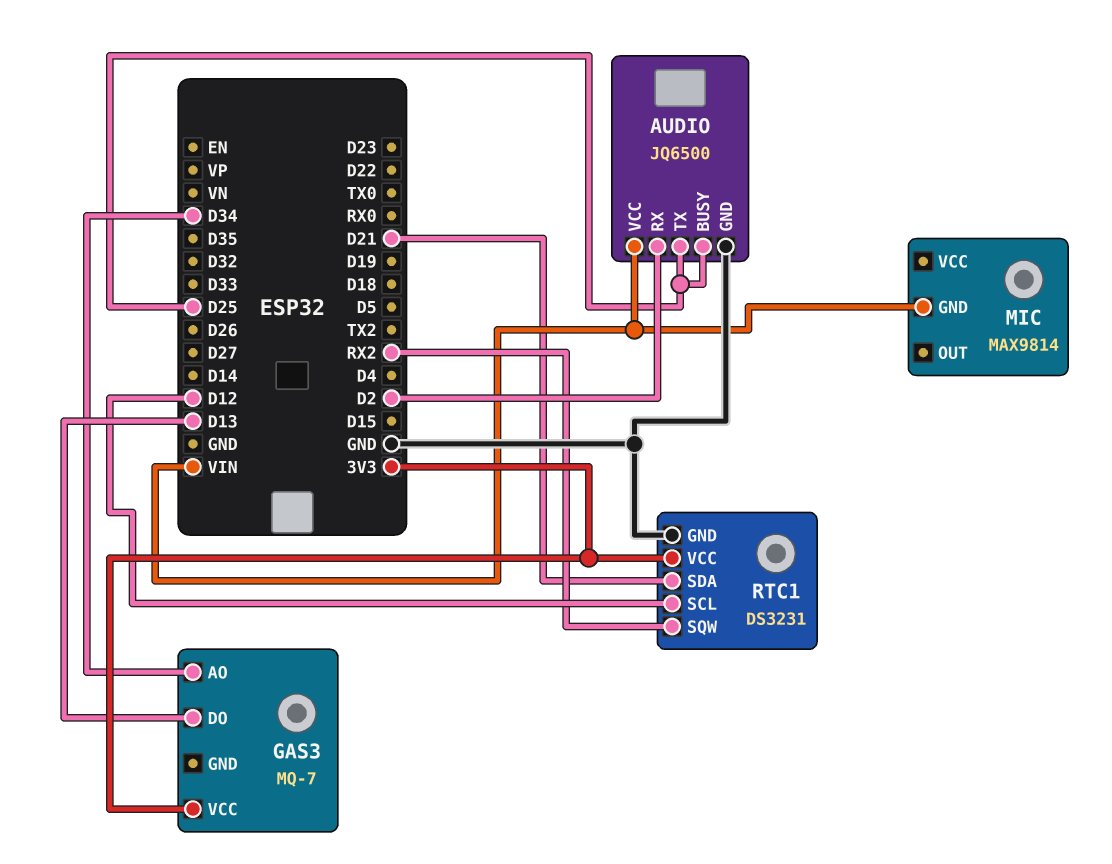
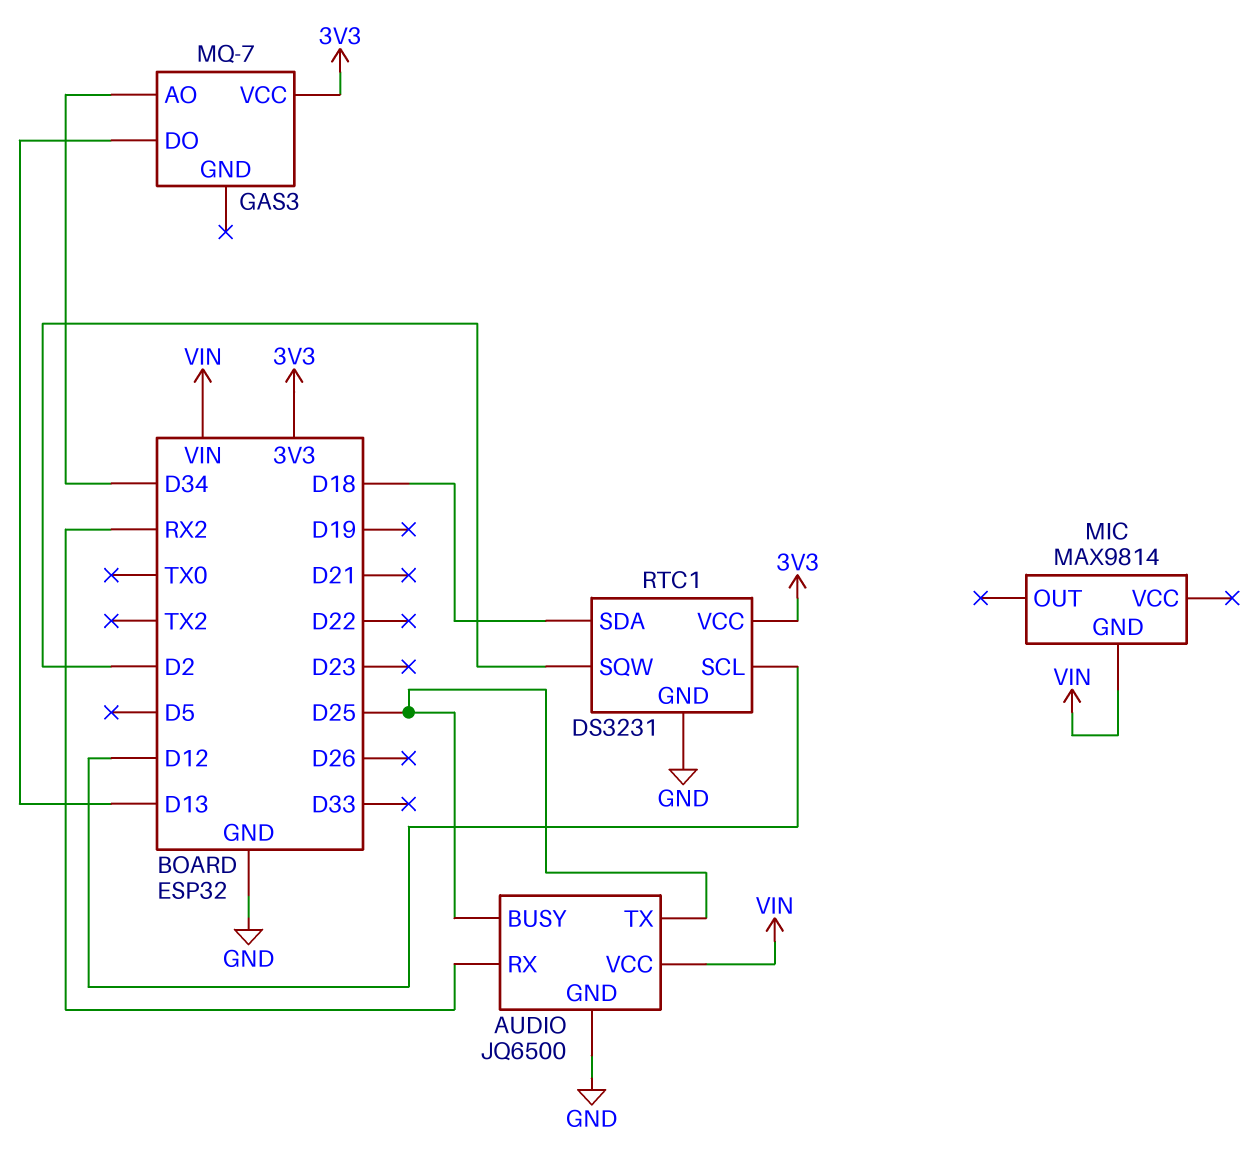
AUDIO pin RX: D2 -> RX2
RTC1 pin SDA: D21 -> D18
RTC1 pin SQW: RX2 -> D2

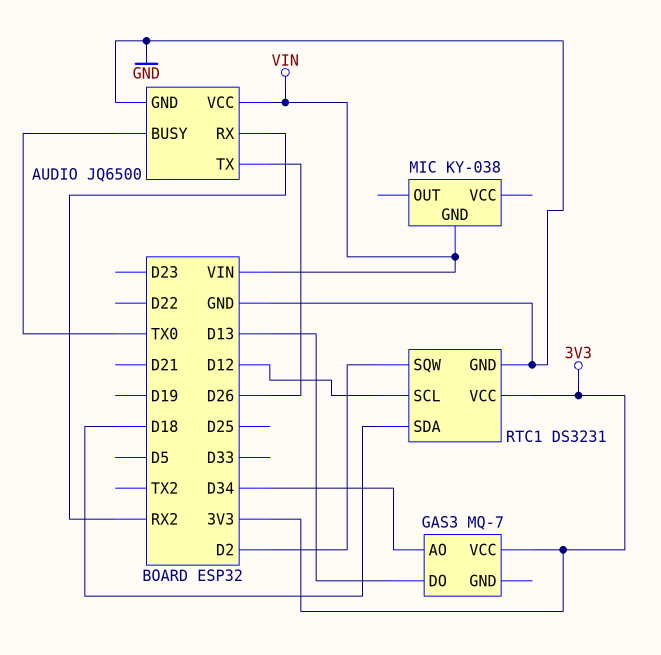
AUDIO pin BUSY: D25 -> TX0
AUDIO pin TX: D25 -> D26
MIC: MAX9814 -> KY-038

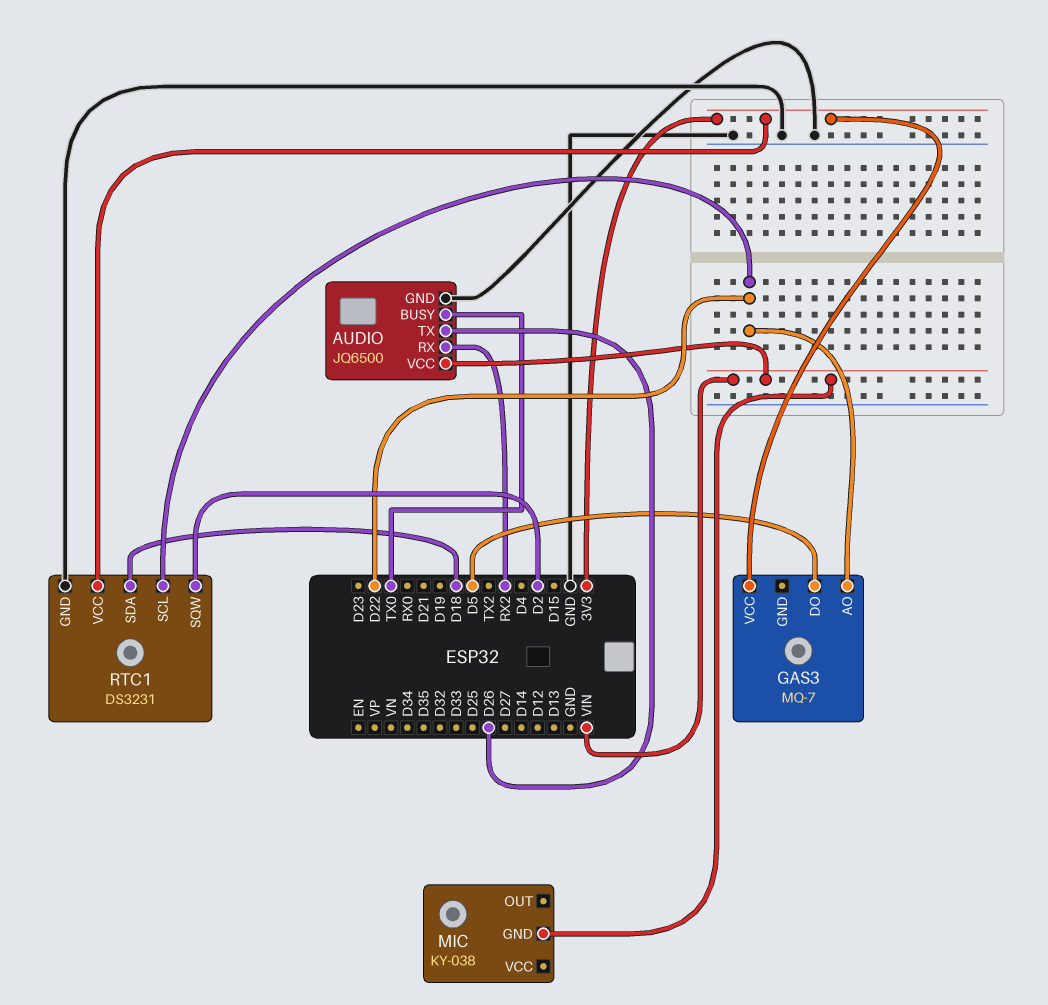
GAS3 pin AO: D34 -> D22
GAS3 pin DO: D13 -> D5
RTC1 pin SCL: D12 -> D22

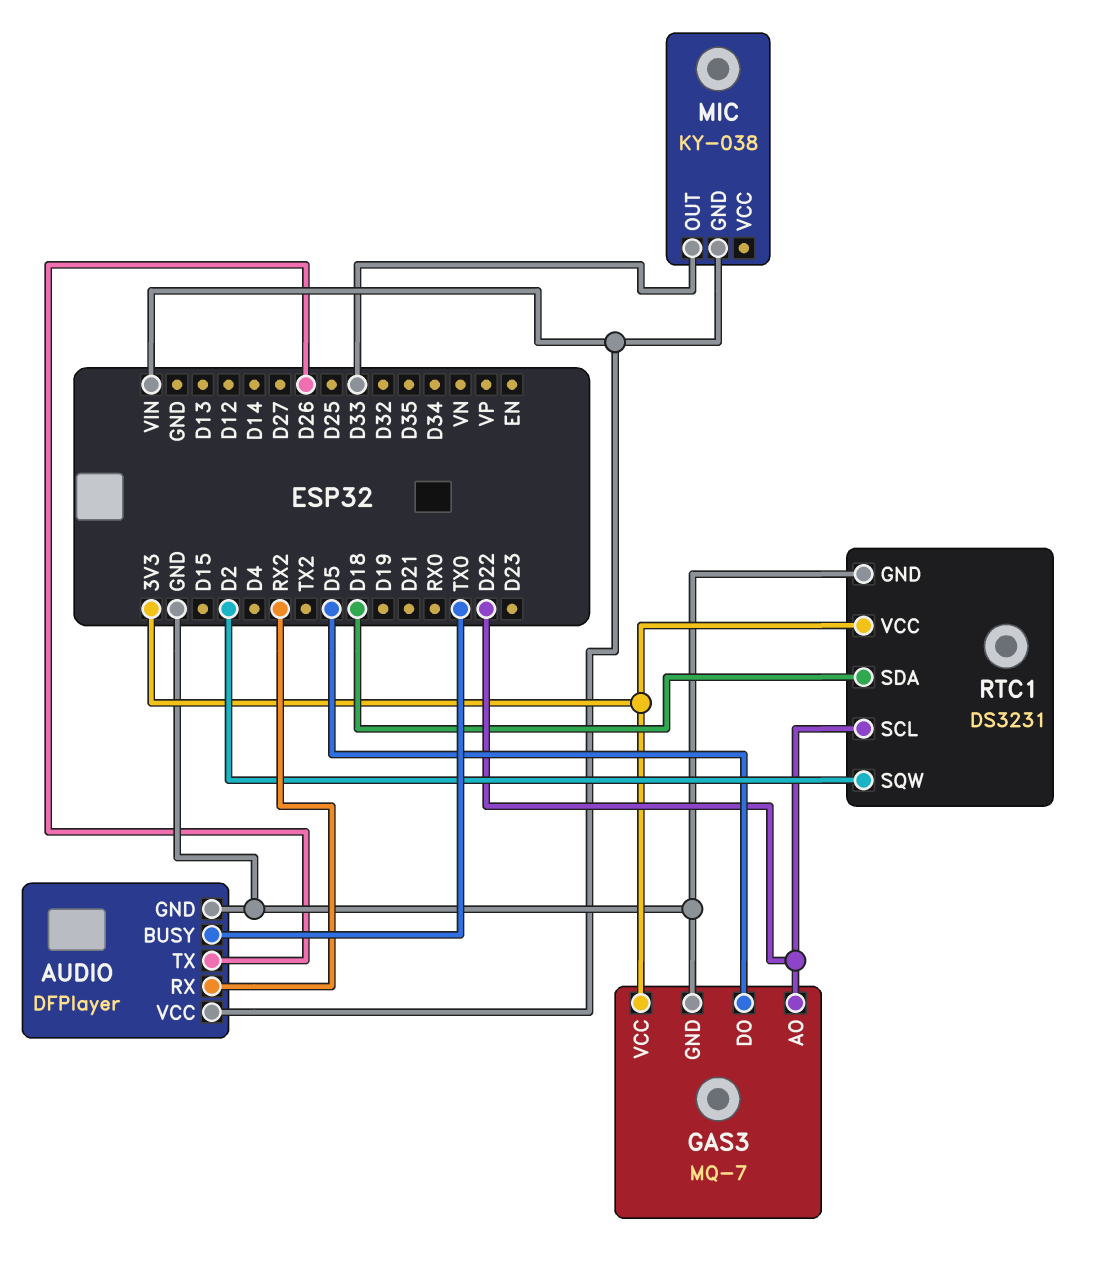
AUDIO: JQ6500 -> DFPlayer
GAS3 pin GND: none -> GND
MIC pin OUT: none -> D33

